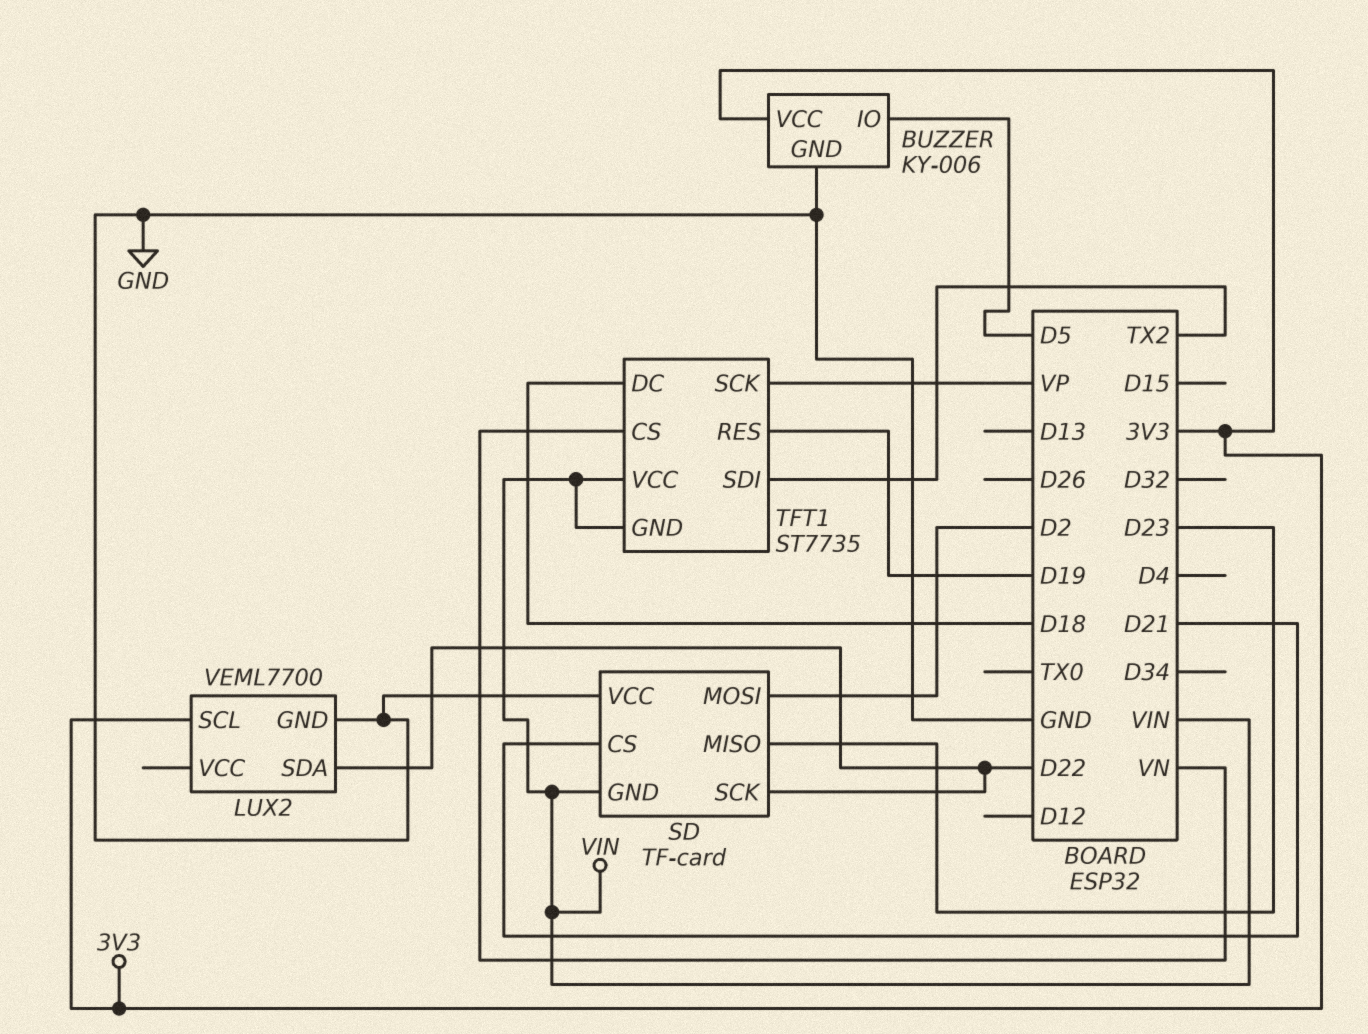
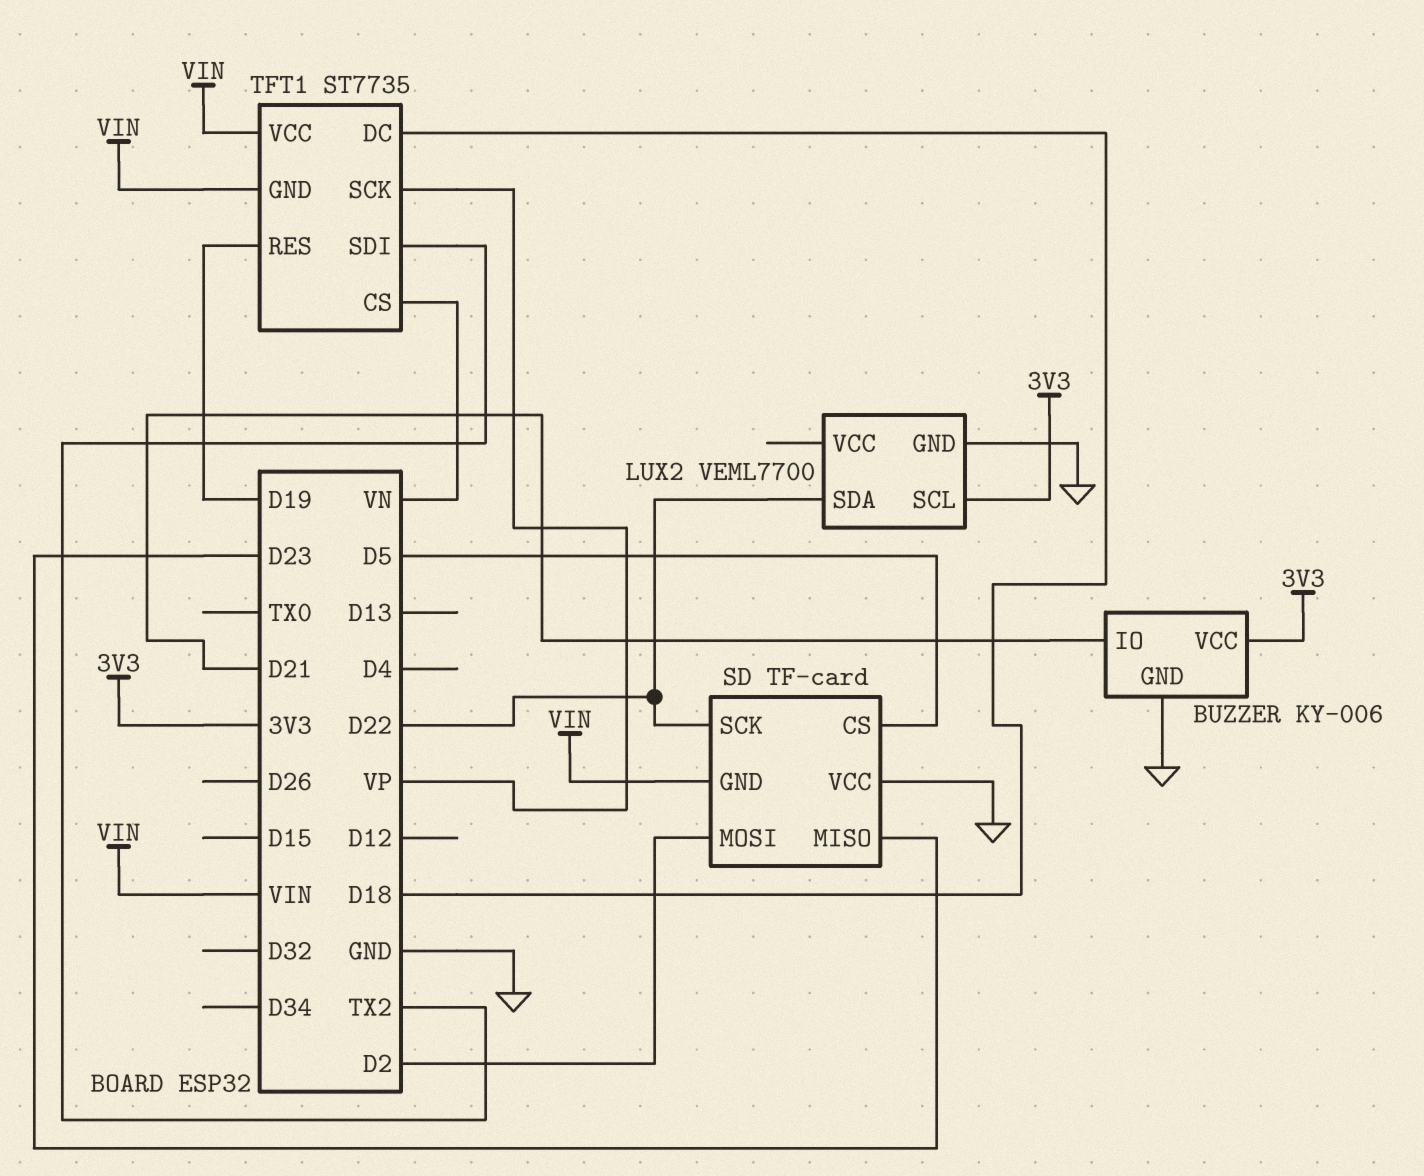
BUZZER pin IO: D5 -> D21
SD pin CS: D21 -> D5

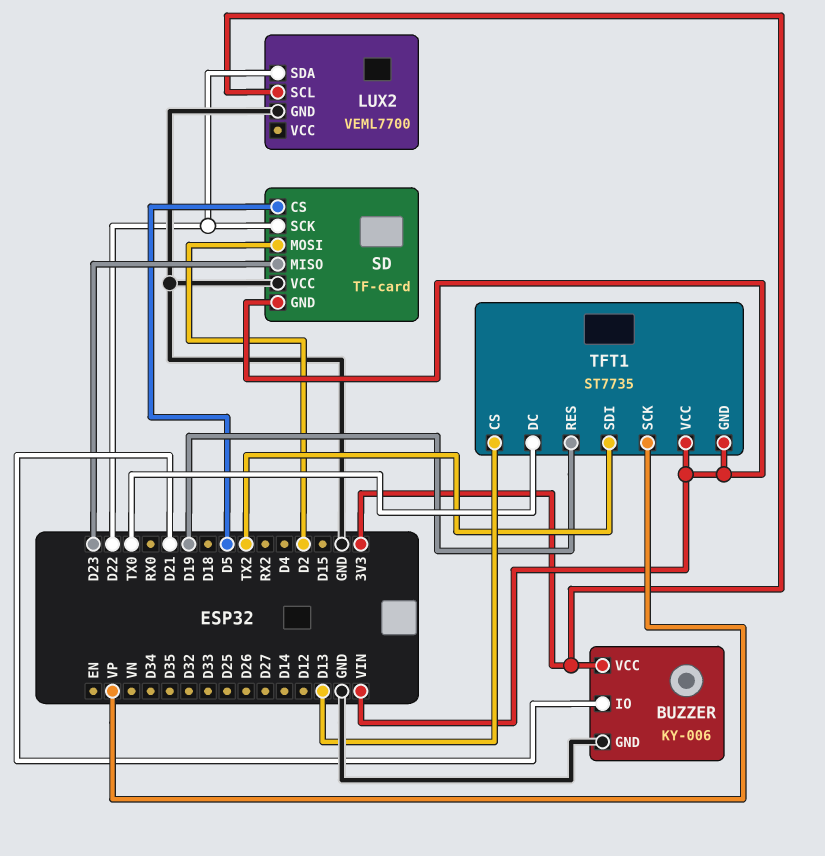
TFT1 pin CS: VN -> D13
TFT1 pin DC: D18 -> TX0

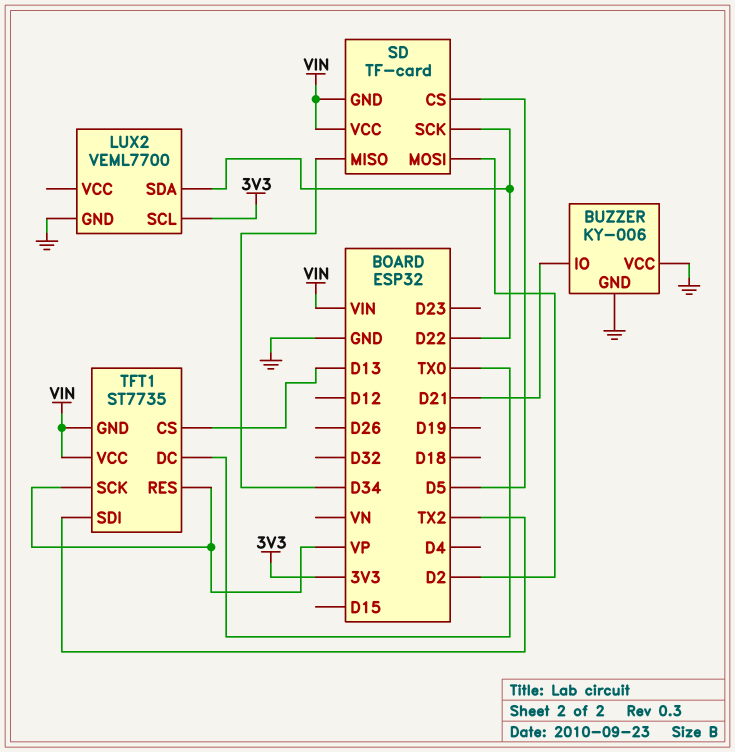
BUZZER pin VCC: 3V3 -> GND
SD pin MISO: D23 -> D34
SD pin VCC: GND -> VIN
TFT1 pin RES: D19 -> VP

